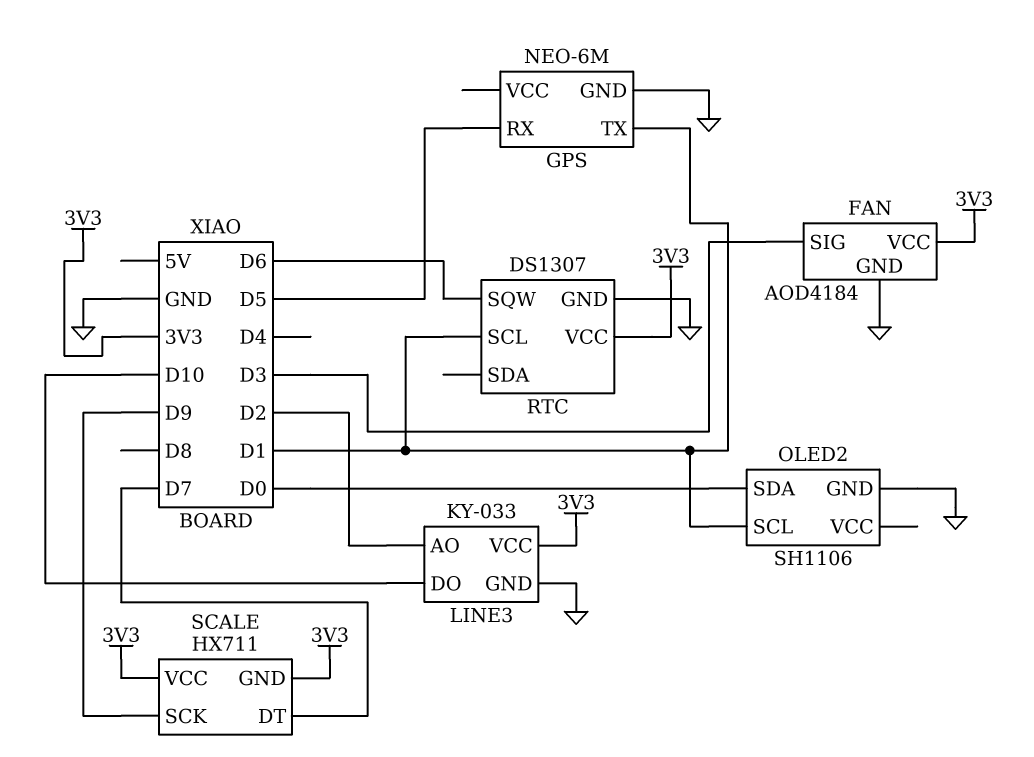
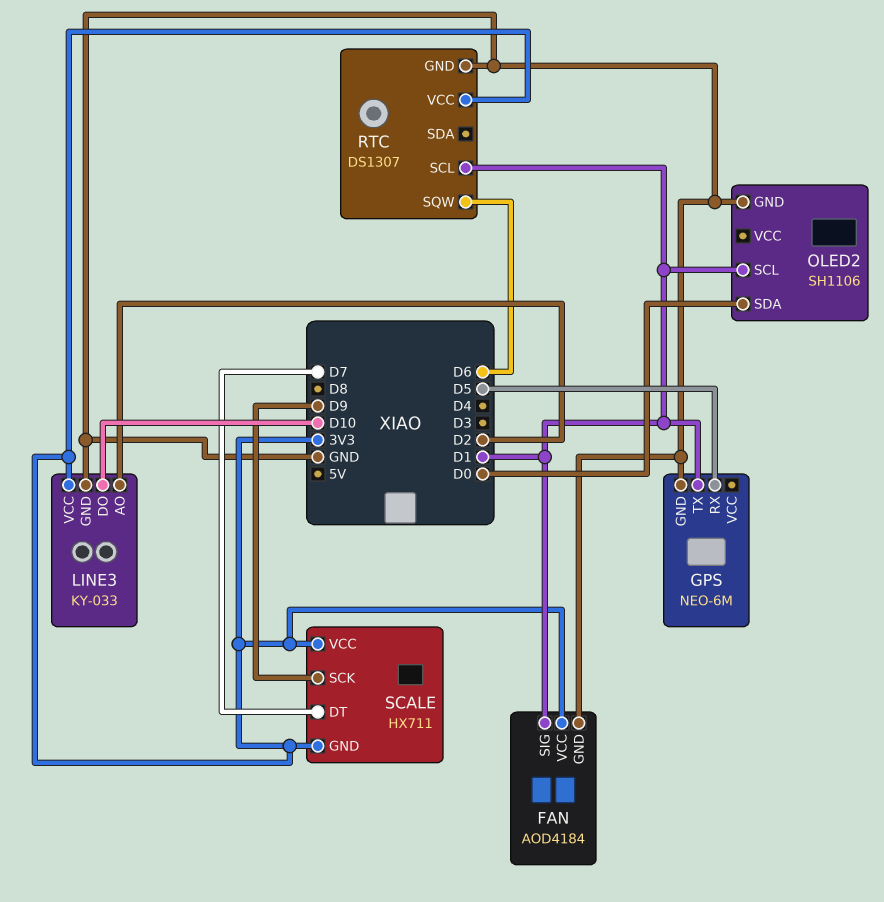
FAN pin SIG: D3 -> D1

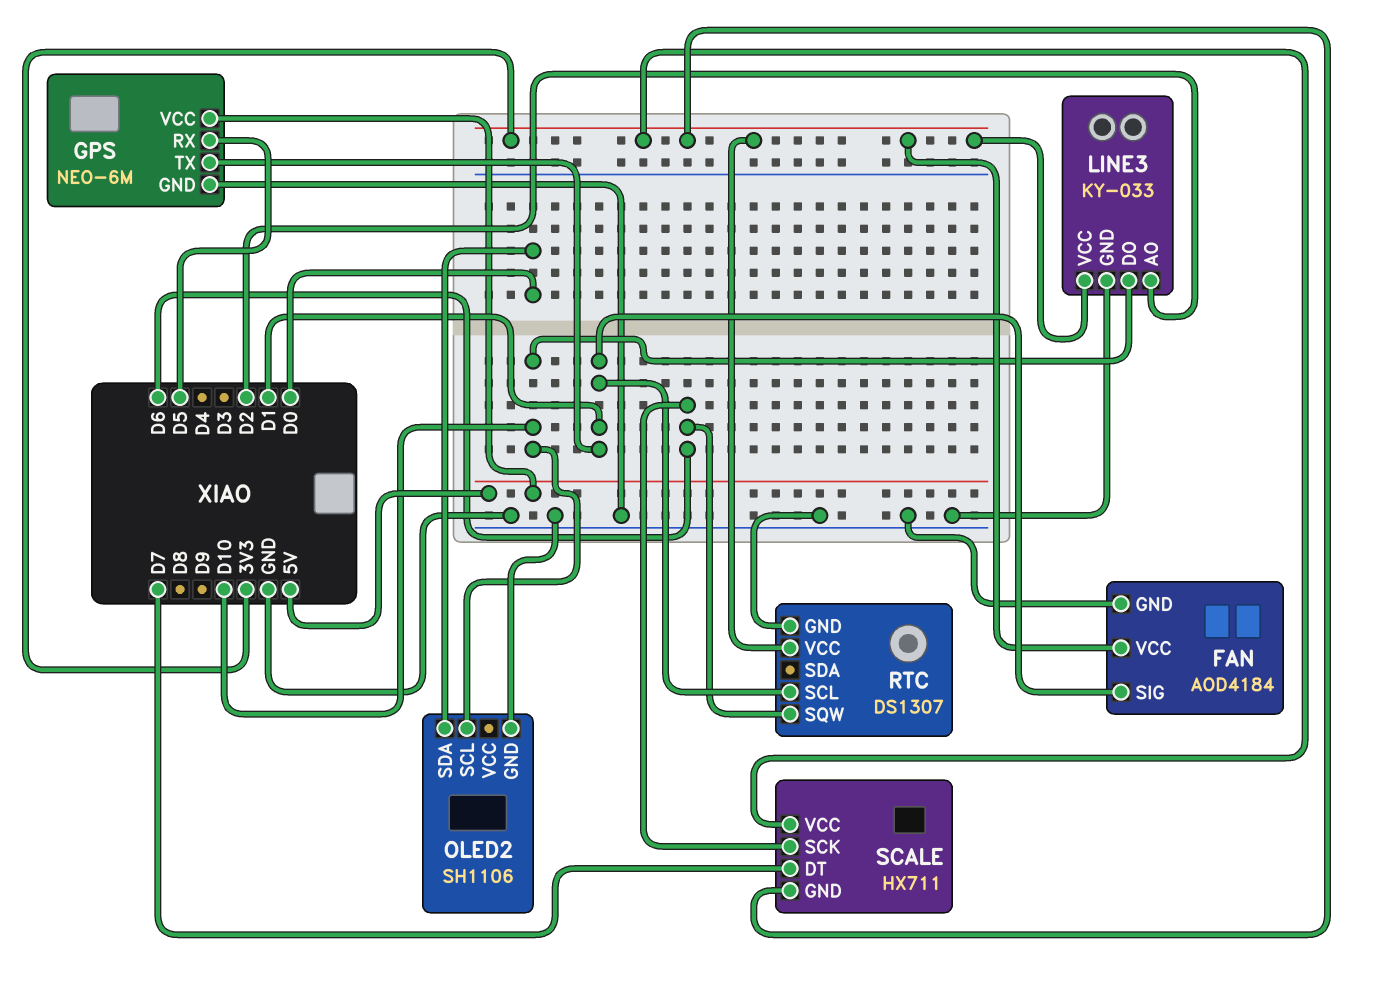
GPS pin VCC: none -> 5V
OLED2 pin SCL: D1 -> D10
SCALE pin SCK: D9 -> D6

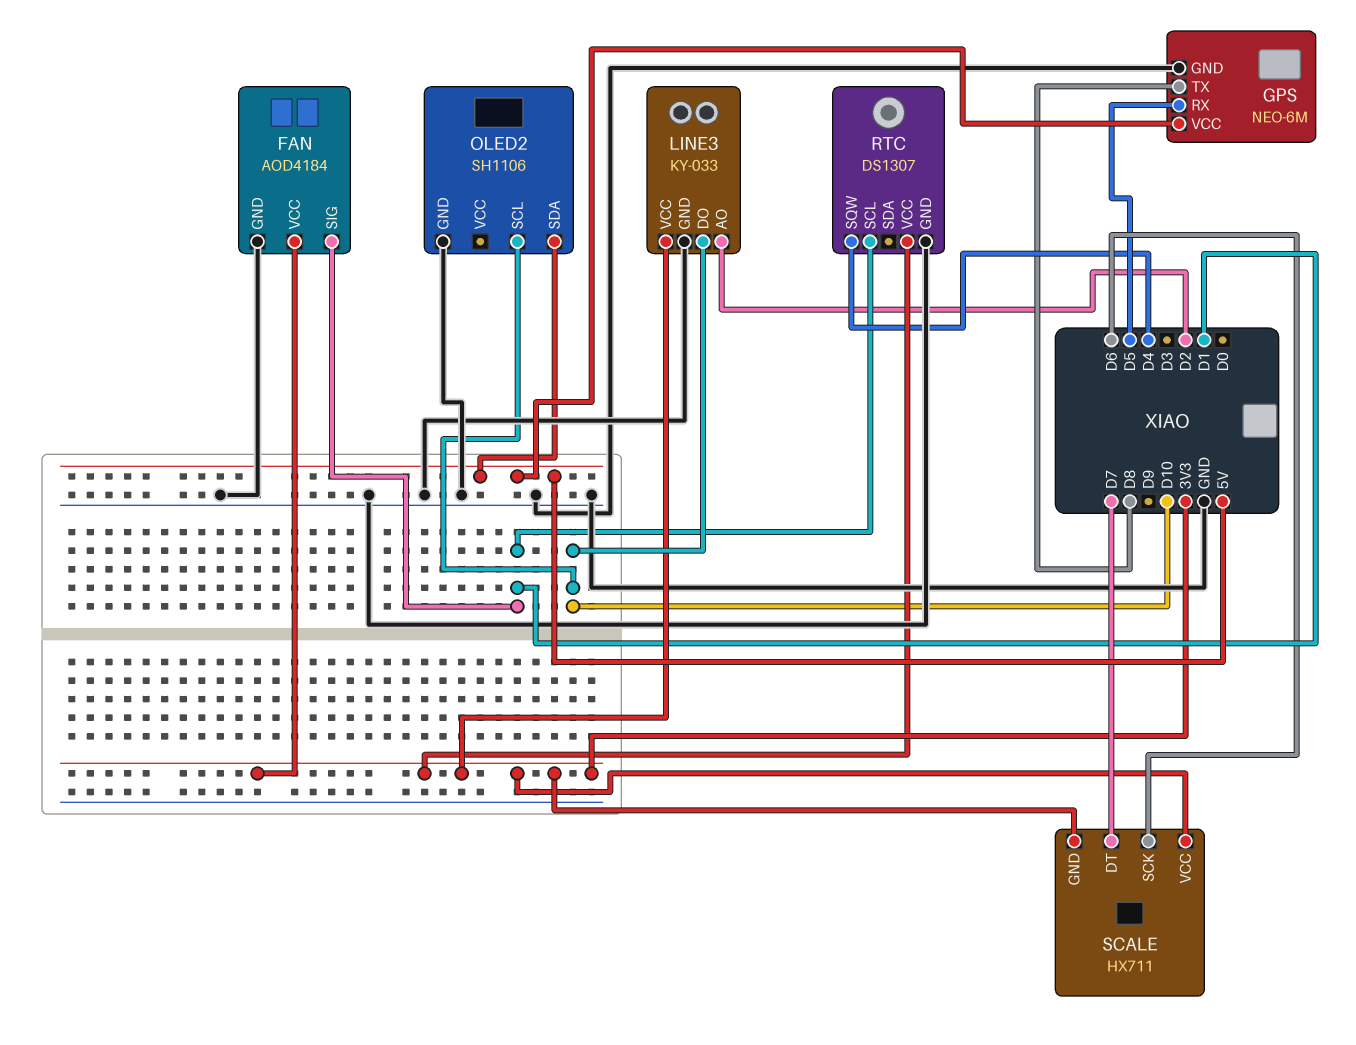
GPS pin TX: D1 -> D8
OLED2 pin SDA: D0 -> 5V
RTC pin SQW: D6 -> D4

